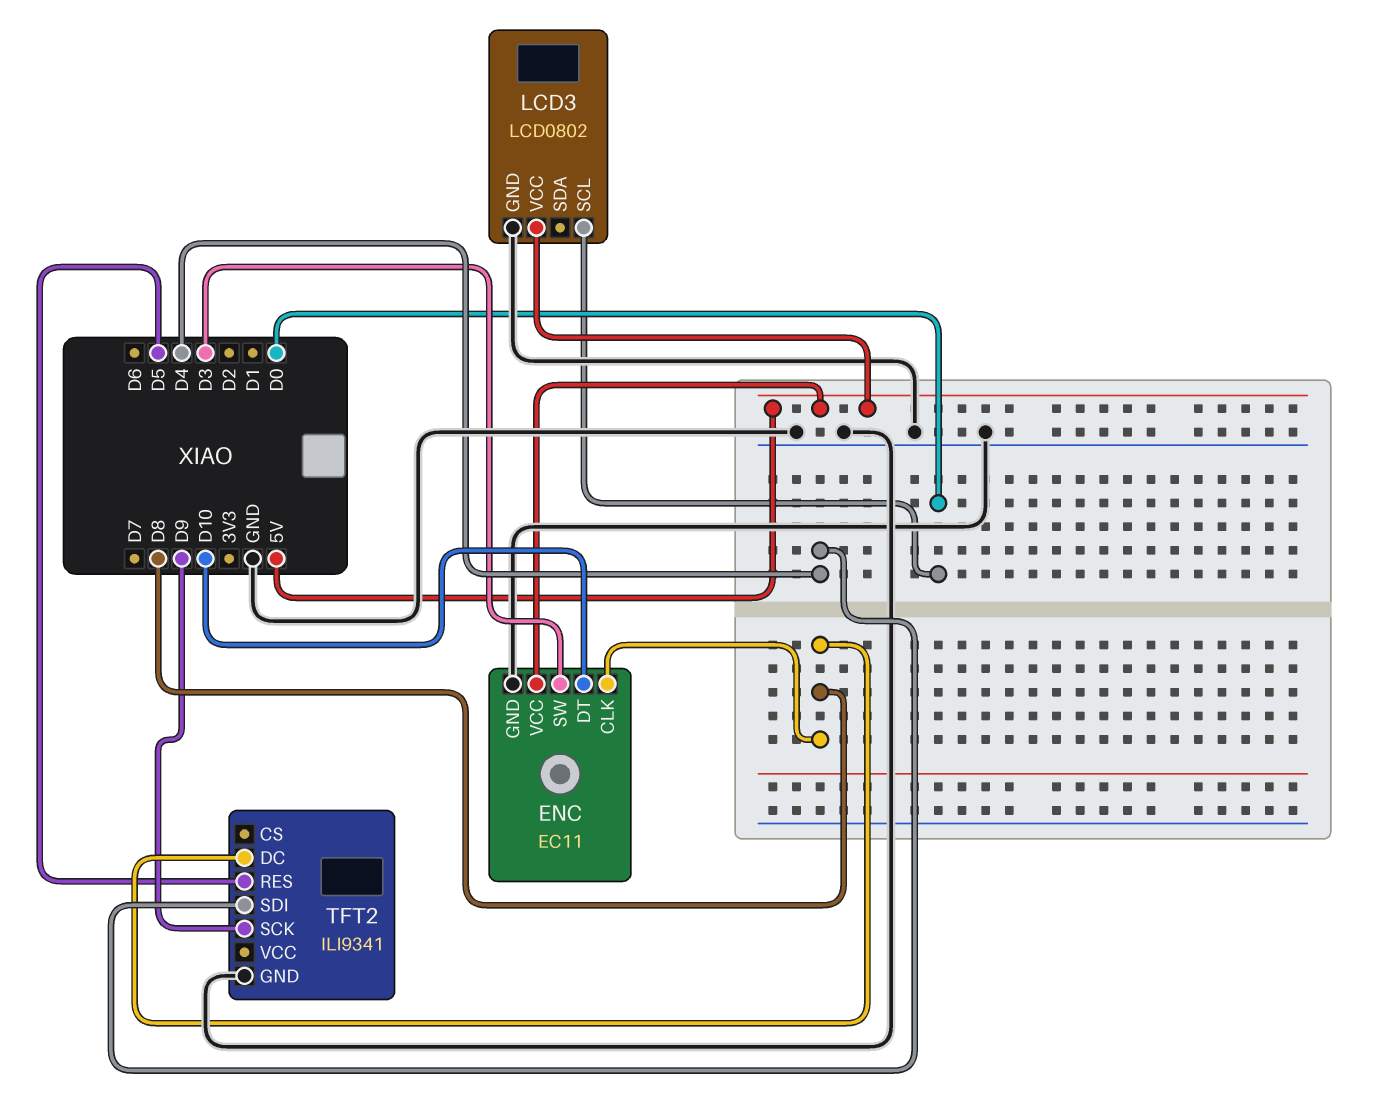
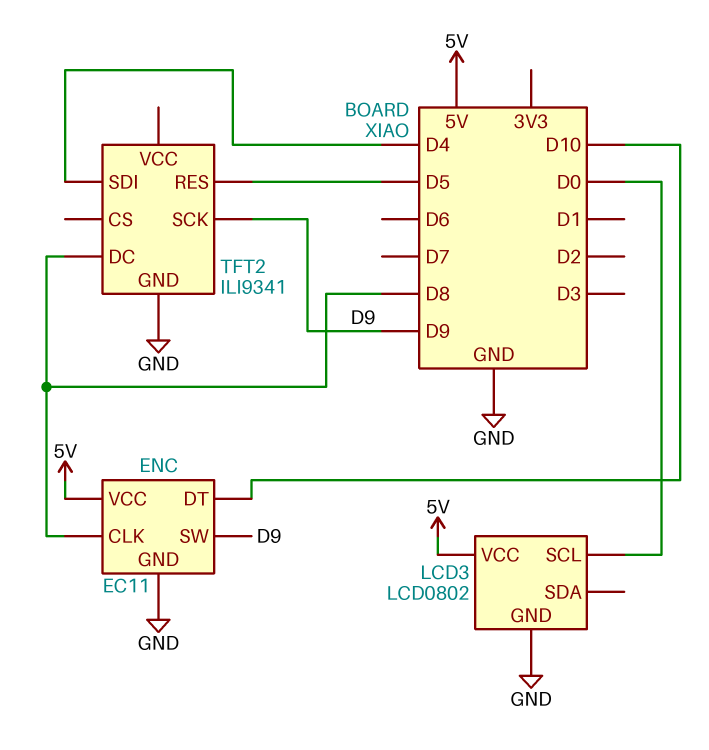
ENC pin SW: D3 -> D9

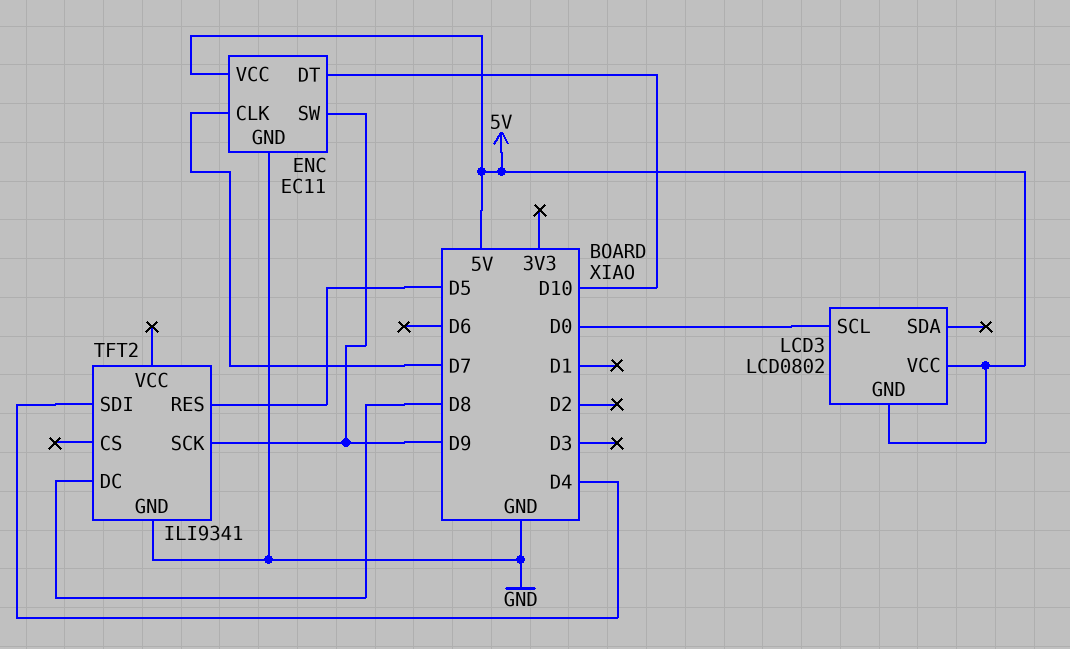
ENC pin CLK: D8 -> D7
LCD3 pin GND: GND -> 5V

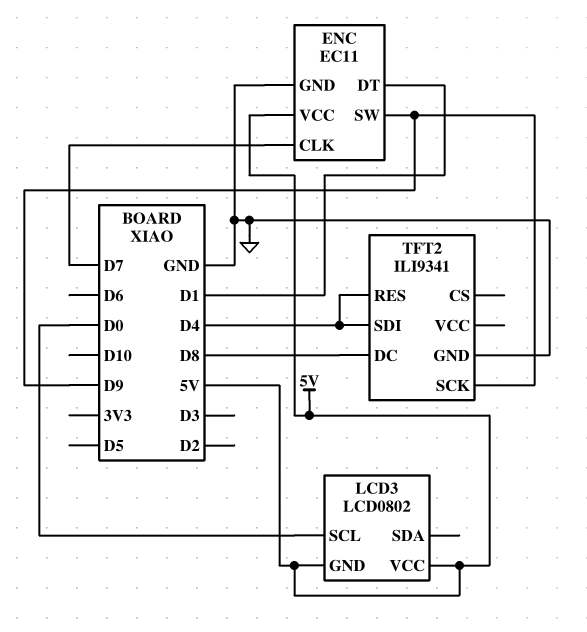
ENC pin DT: D10 -> D1
TFT2 pin RES: D5 -> D4

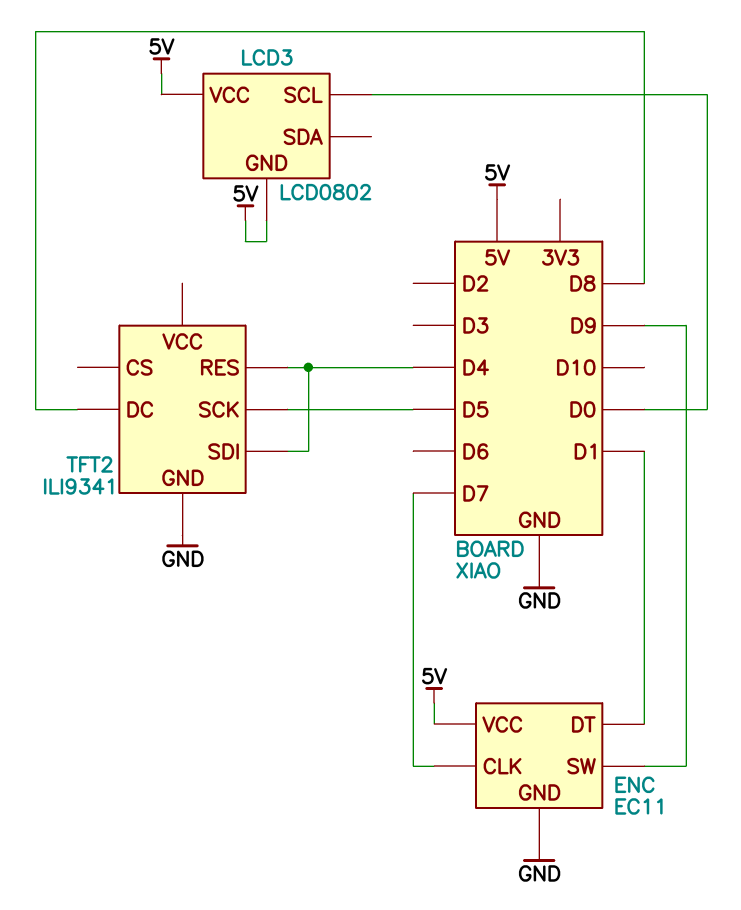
TFT2 pin SCK: D9 -> D5

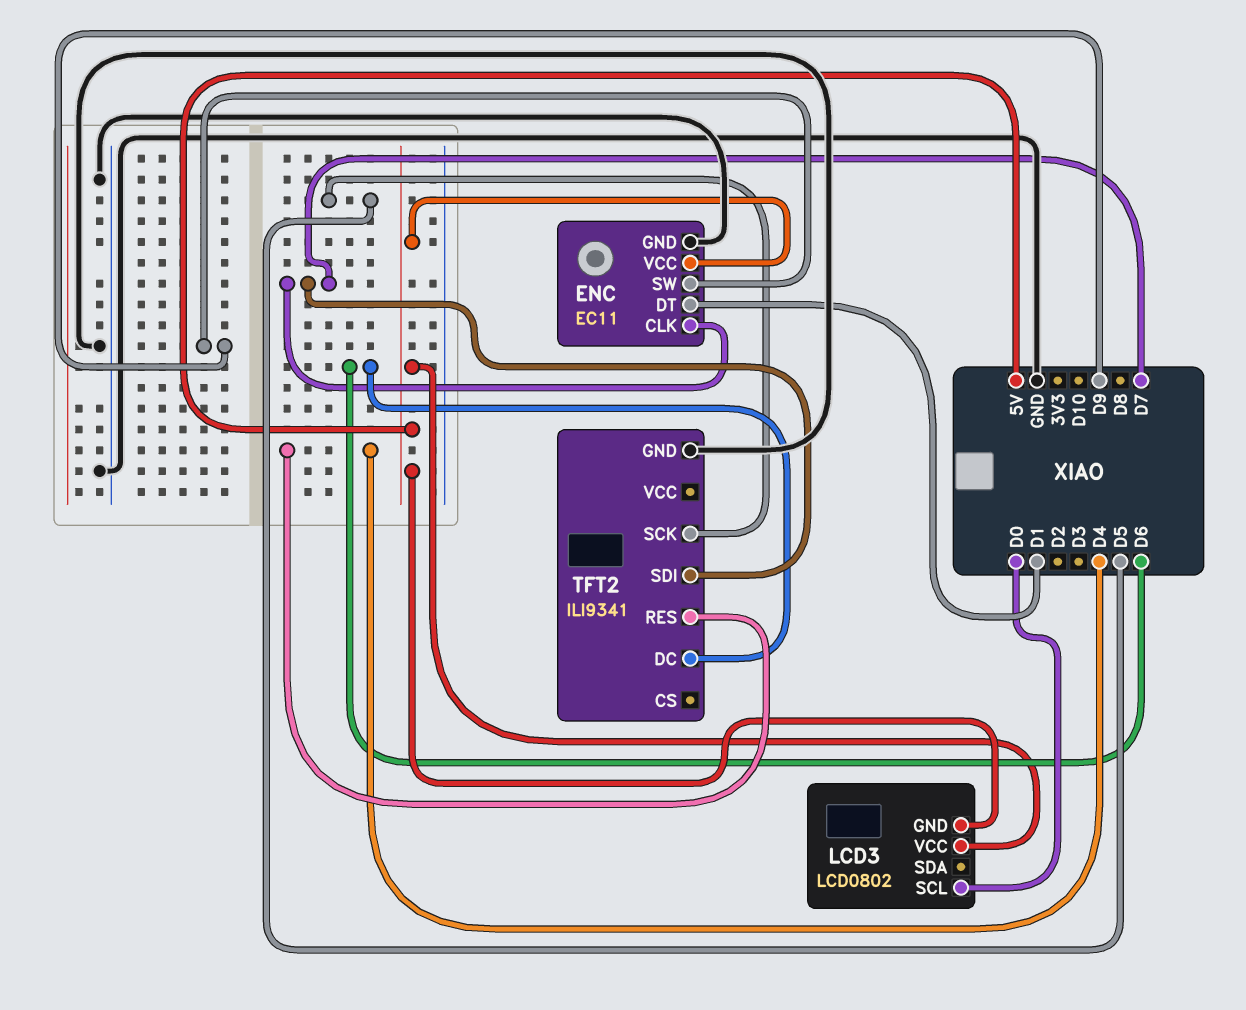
TFT2 pin DC: D8 -> D6
TFT2 pin SDI: D4 -> D7

